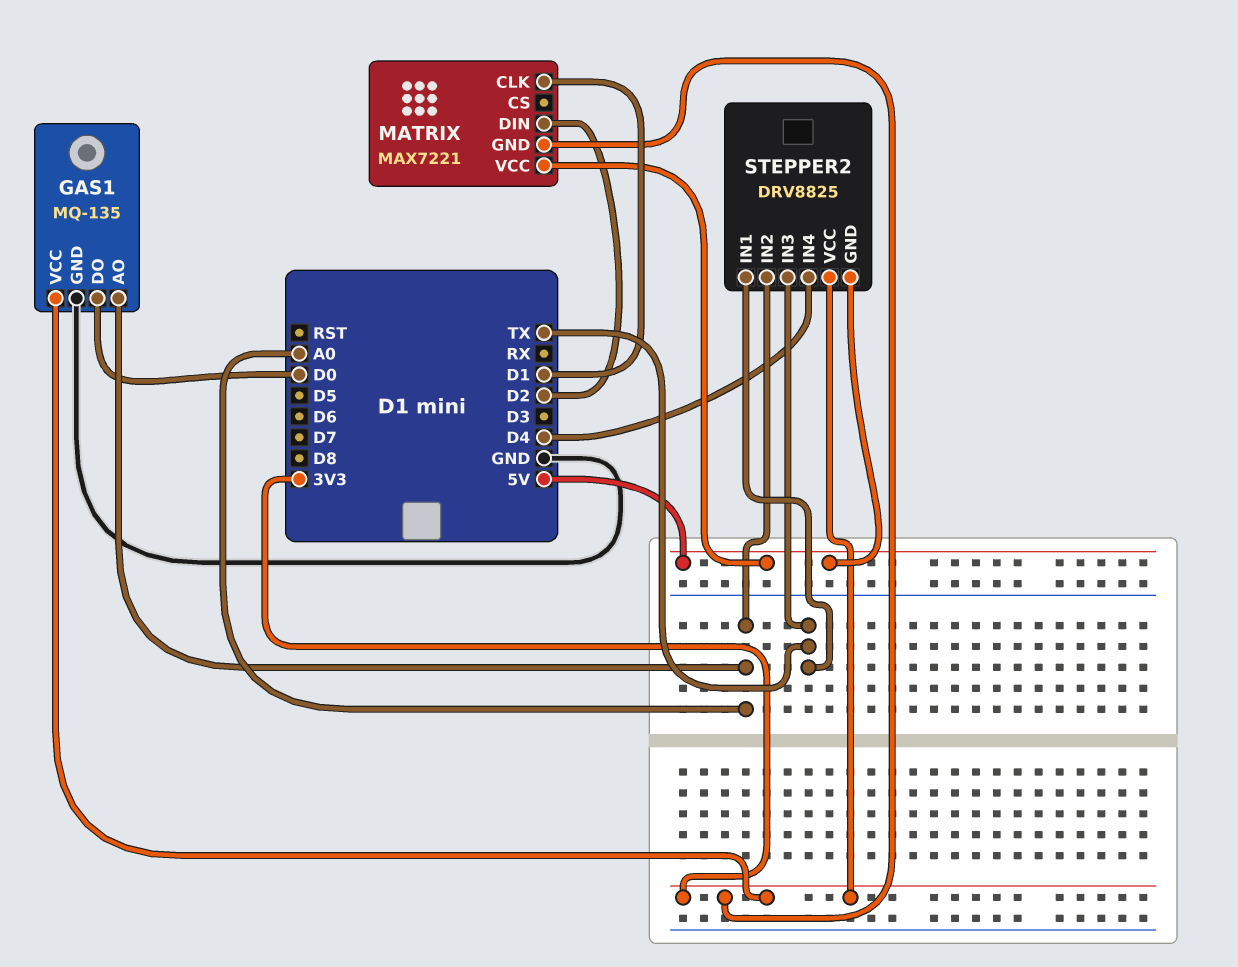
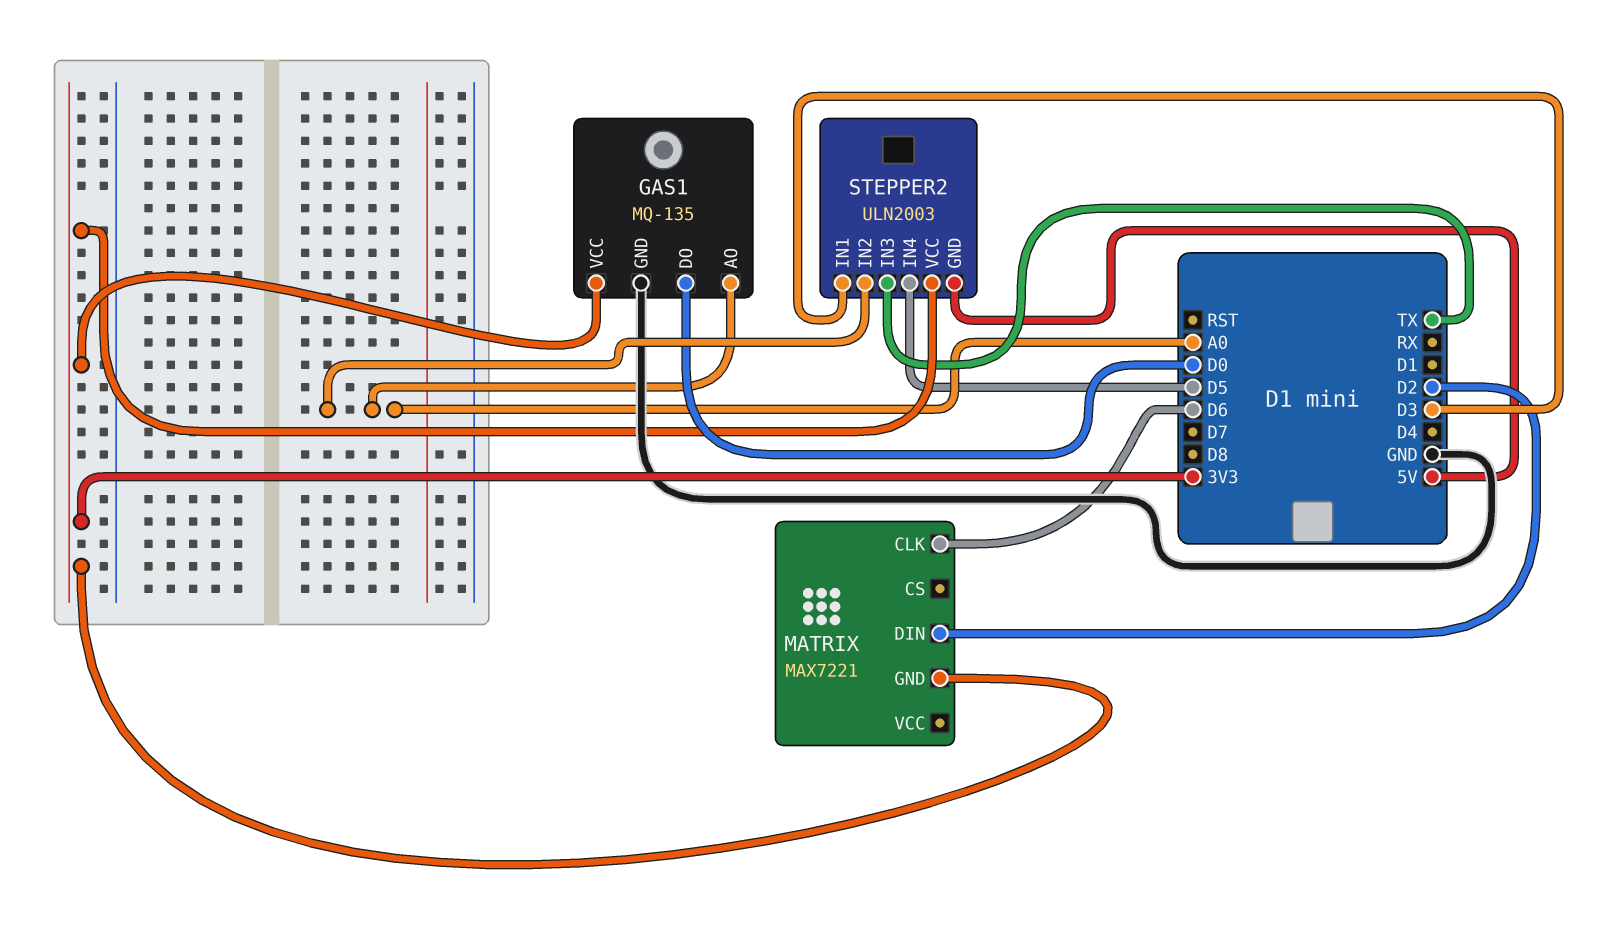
MATRIX pin CLK: D1 -> D6
MATRIX pin VCC: 5V -> none
STEPPER2: DRV8825 -> ULN2003
STEPPER2 pin IN1: TX -> D3
STEPPER2 pin IN4: D4 -> D5

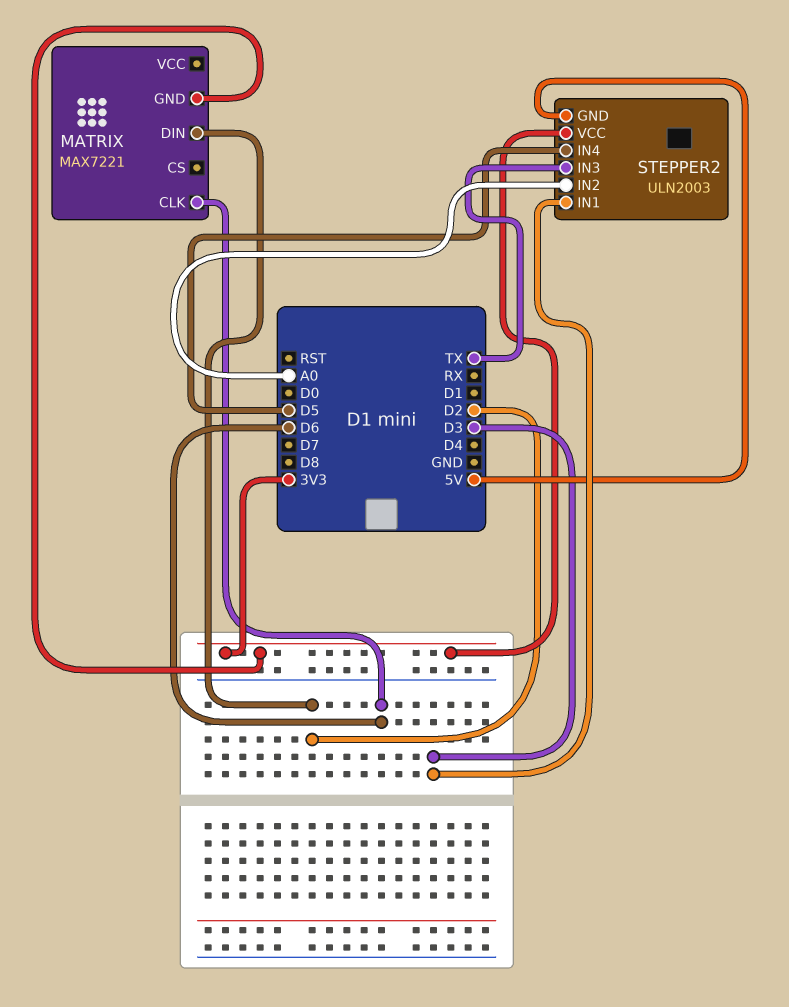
GAS1: MQ-135 -> none
GAS1 pin AO: A0 -> none
GAS1 pin DO: D0 -> none
GAS1 pin GND: GND -> none
GAS1 pin VCC: 3V3 -> none

